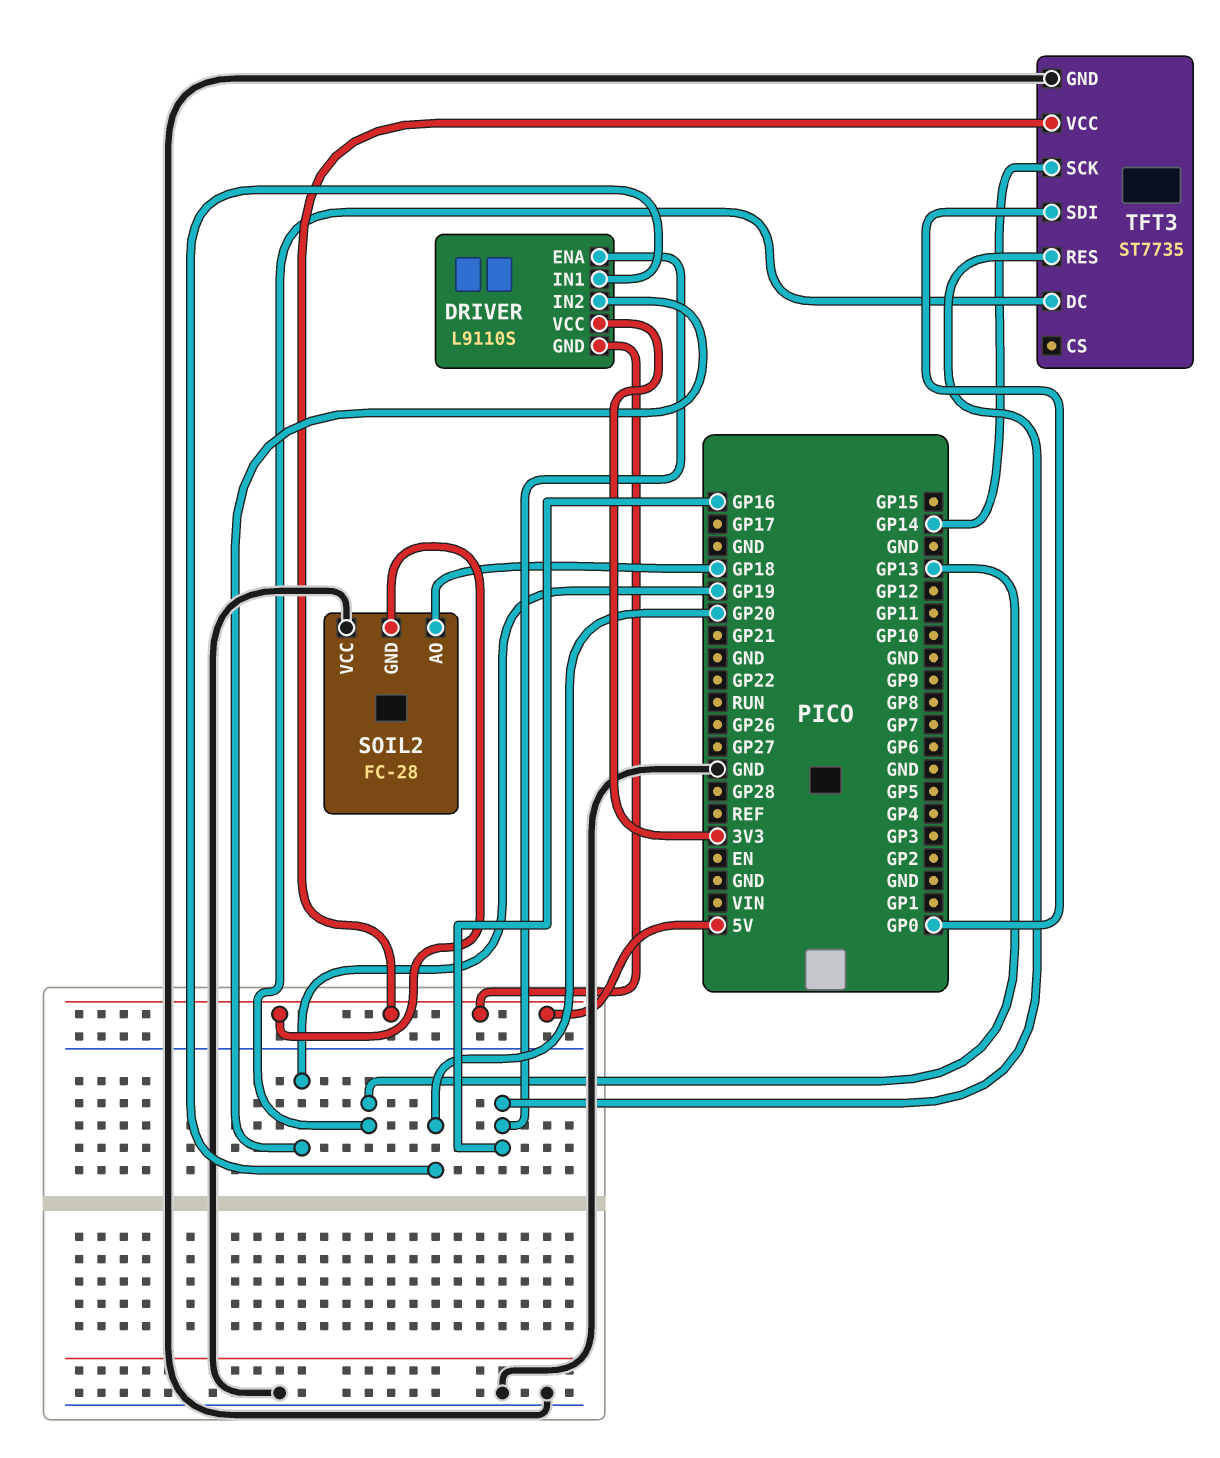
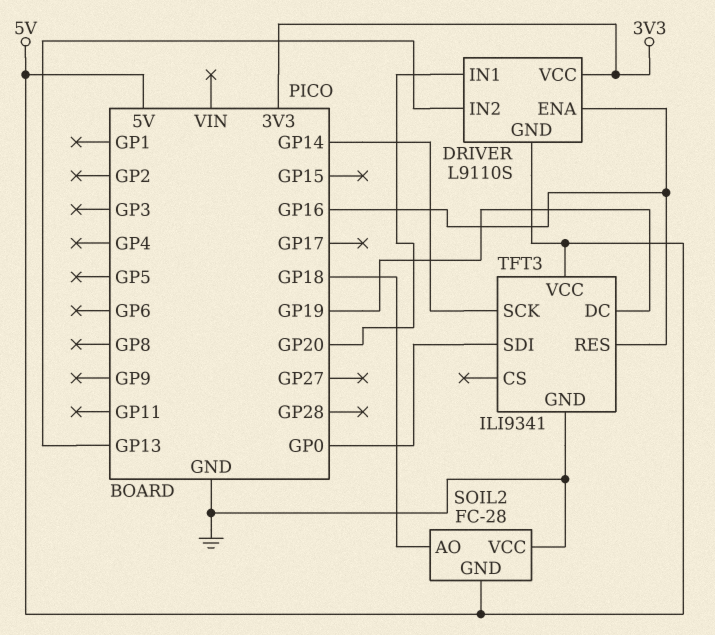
DRIVER pin IN2: GP19 -> GP13
TFT3: ST7735 -> ILI9341
TFT3 pin DC: GP13 -> GP19

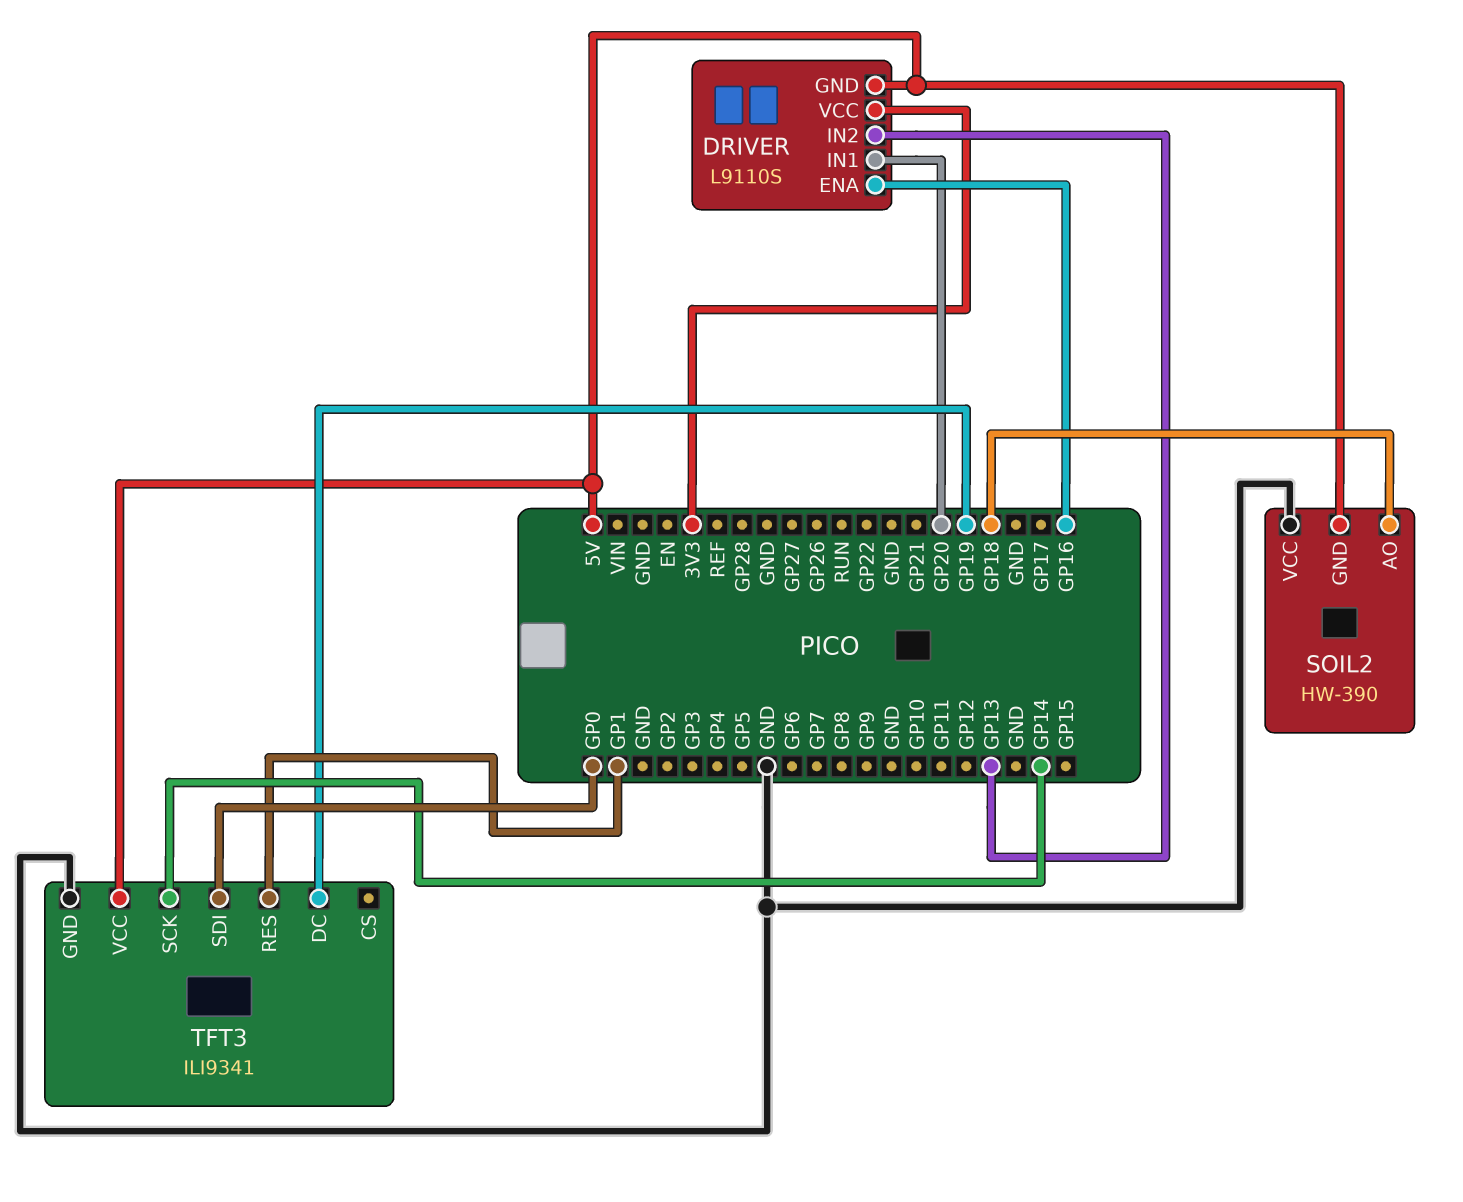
SOIL2: FC-28 -> HW-390
TFT3 pin RES: GP16 -> GP1

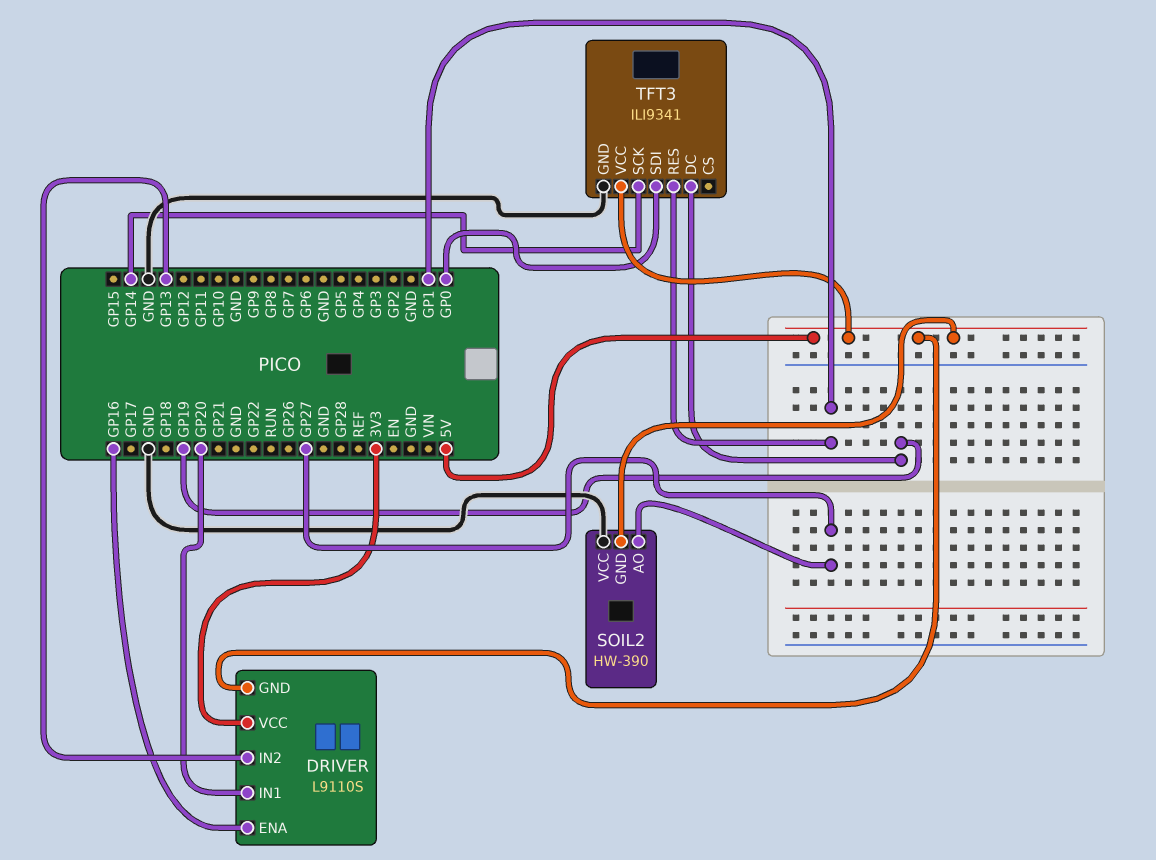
SOIL2 pin AO: GP18 -> GP27

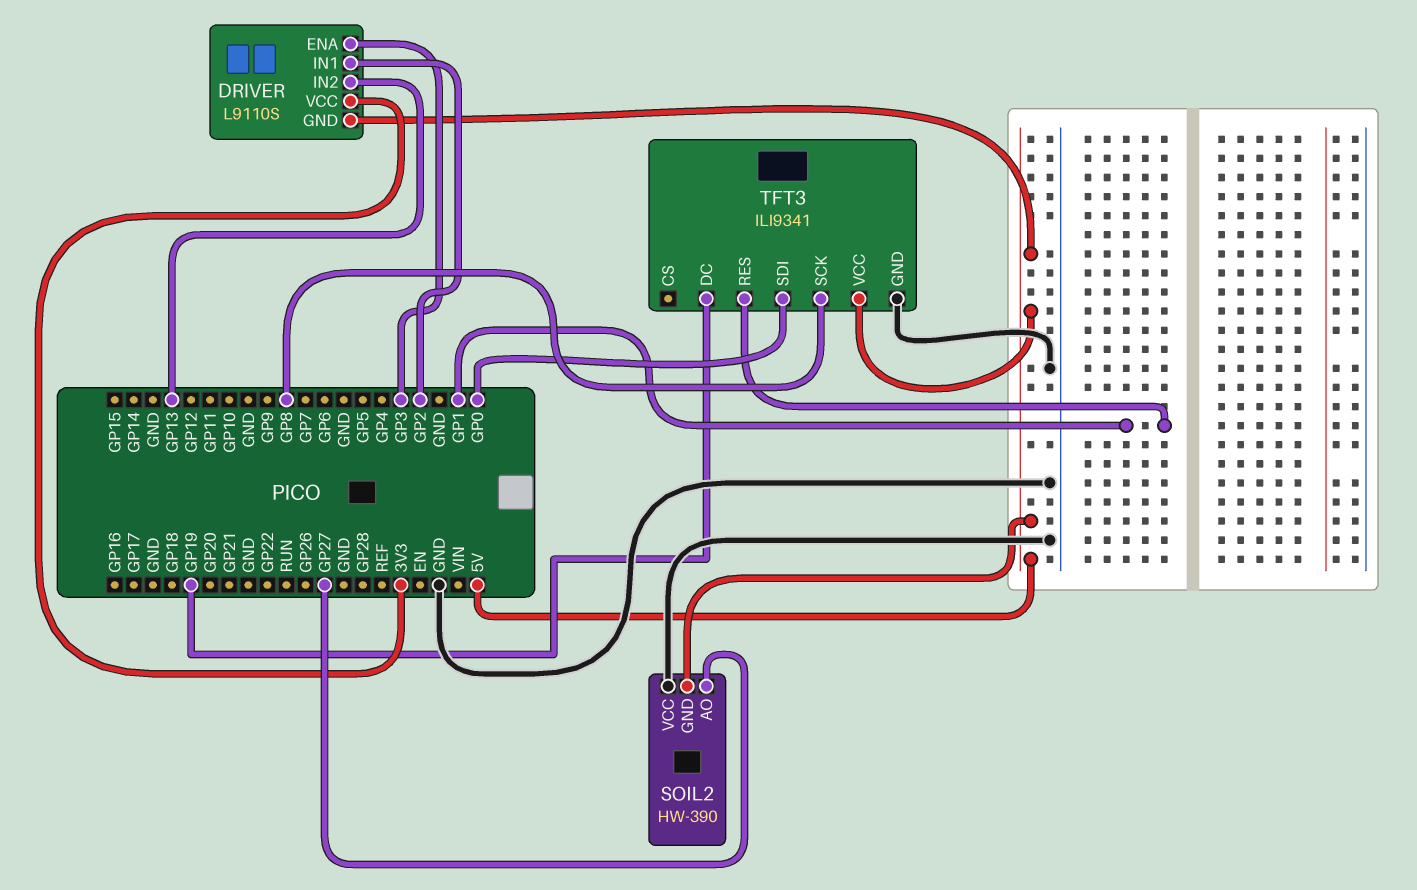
DRIVER pin ENA: GP16 -> GP3
DRIVER pin IN1: GP20 -> GP2
TFT3 pin SCK: GP14 -> GP8

